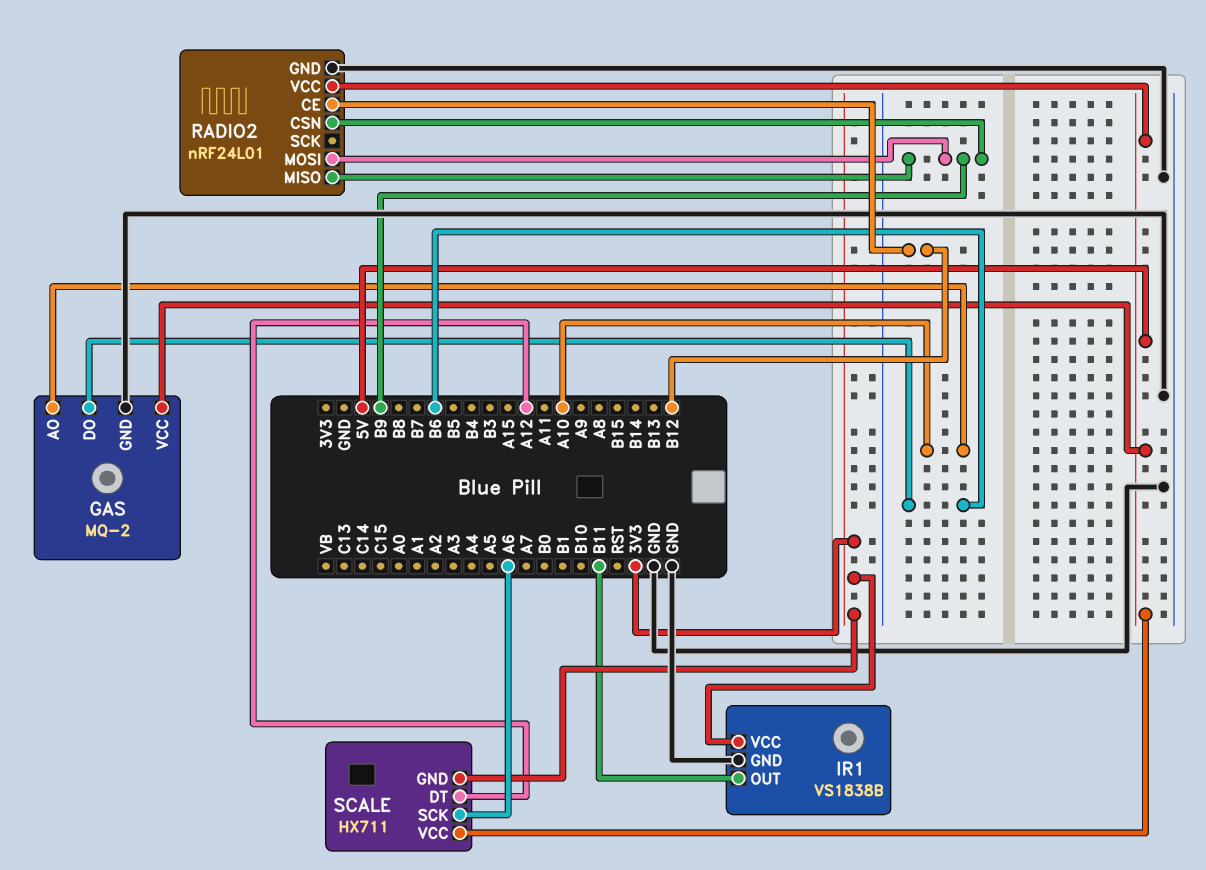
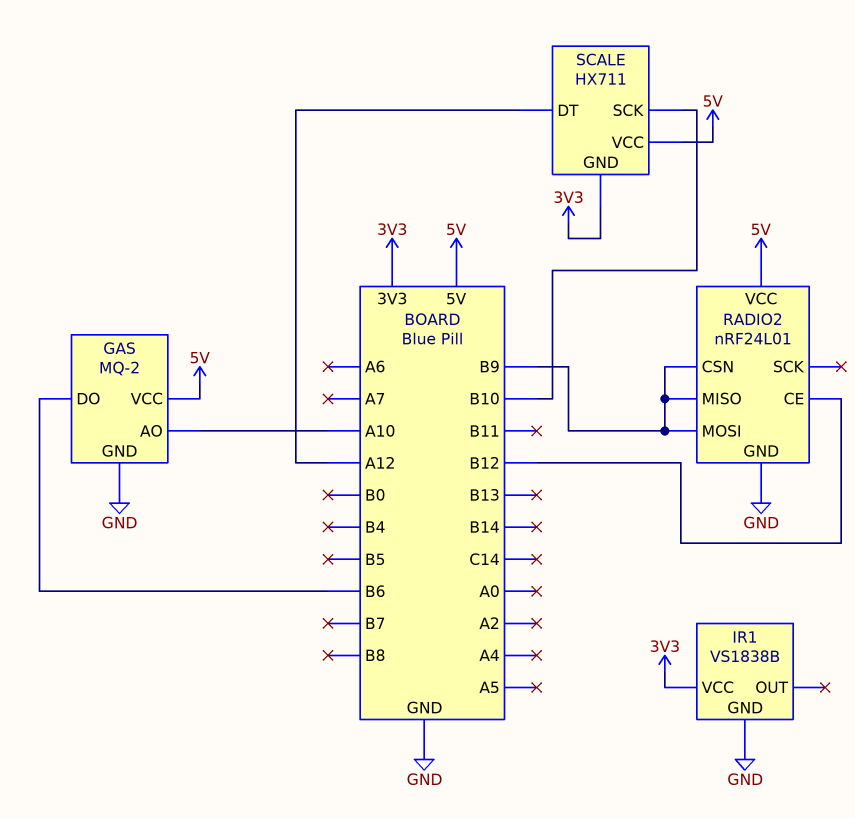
IR1 pin OUT: B11 -> none
SCALE pin SCK: A6 -> B10

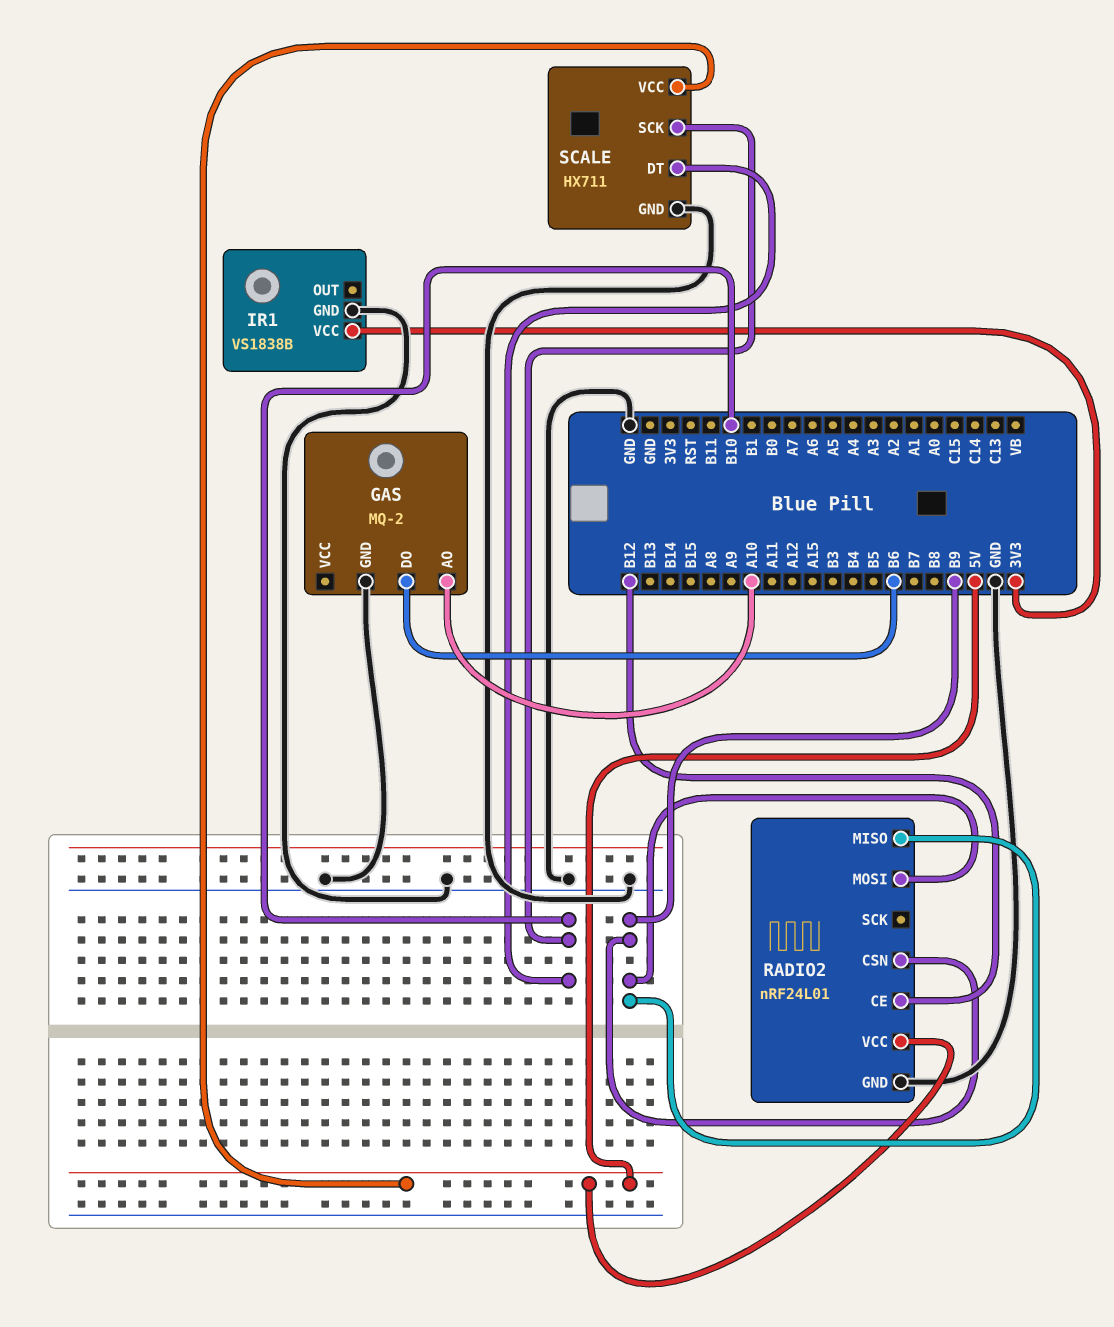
GAS pin VCC: 5V -> none
SCALE pin DT: A12 -> B10
SCALE pin GND: 3V3 -> GND

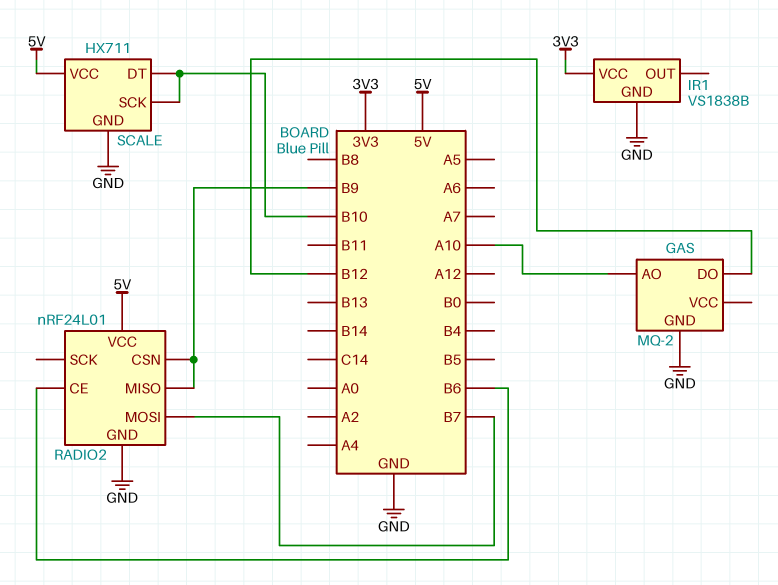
GAS pin DO: B6 -> B12
RADIO2 pin CE: B12 -> B6
RADIO2 pin MOSI: B9 -> B7

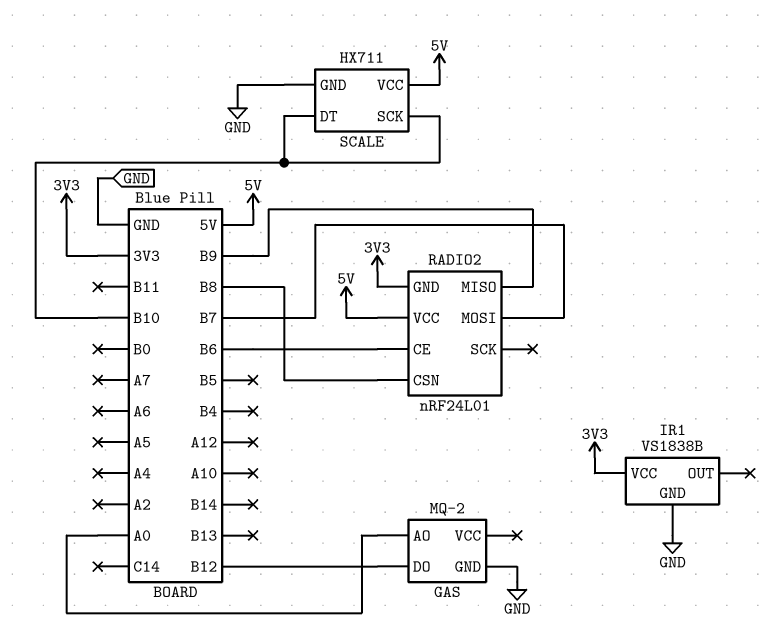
GAS pin AO: A10 -> A0
RADIO2 pin CSN: B9 -> B8
RADIO2 pin GND: GND -> 3V3

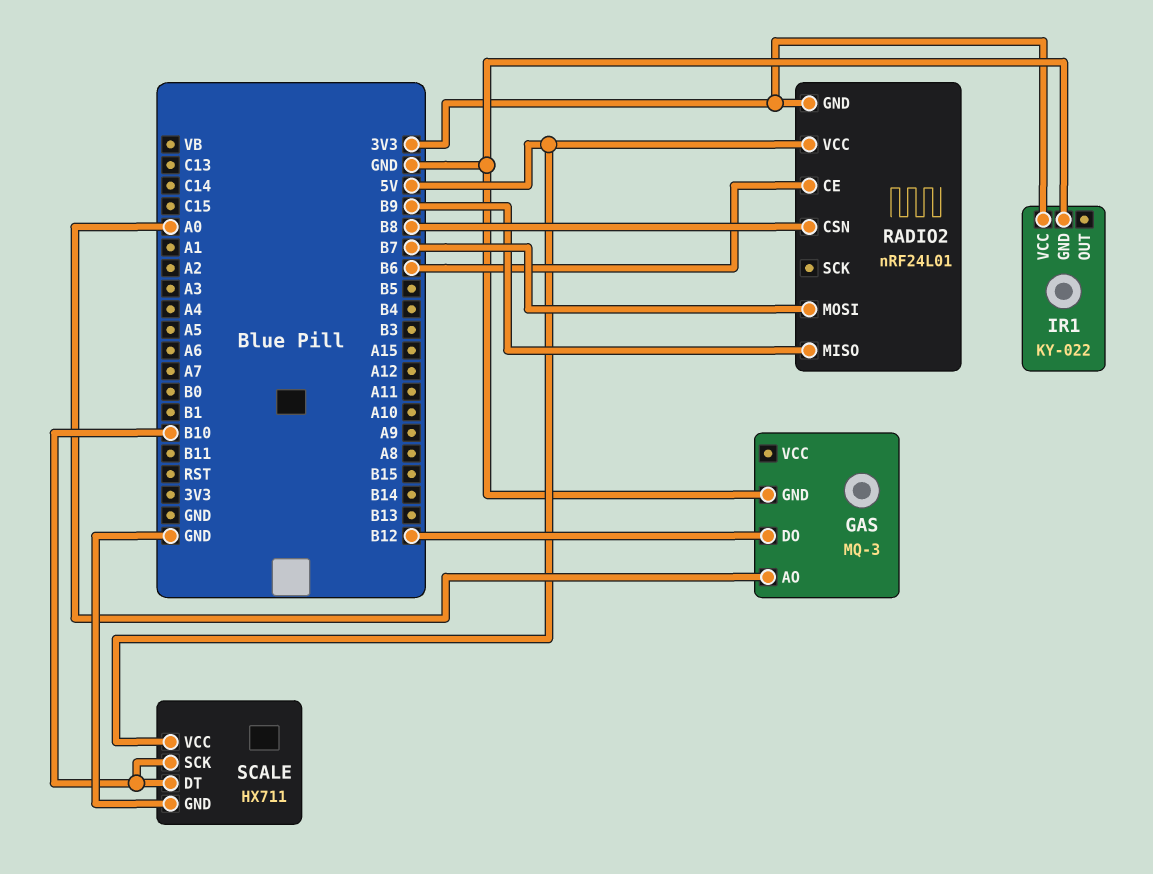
GAS: MQ-2 -> MQ-3
IR1: VS1838B -> KY-022

